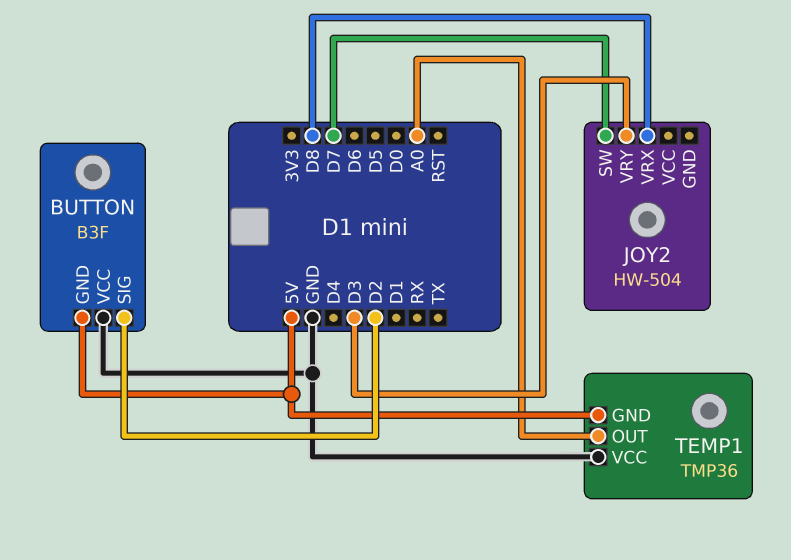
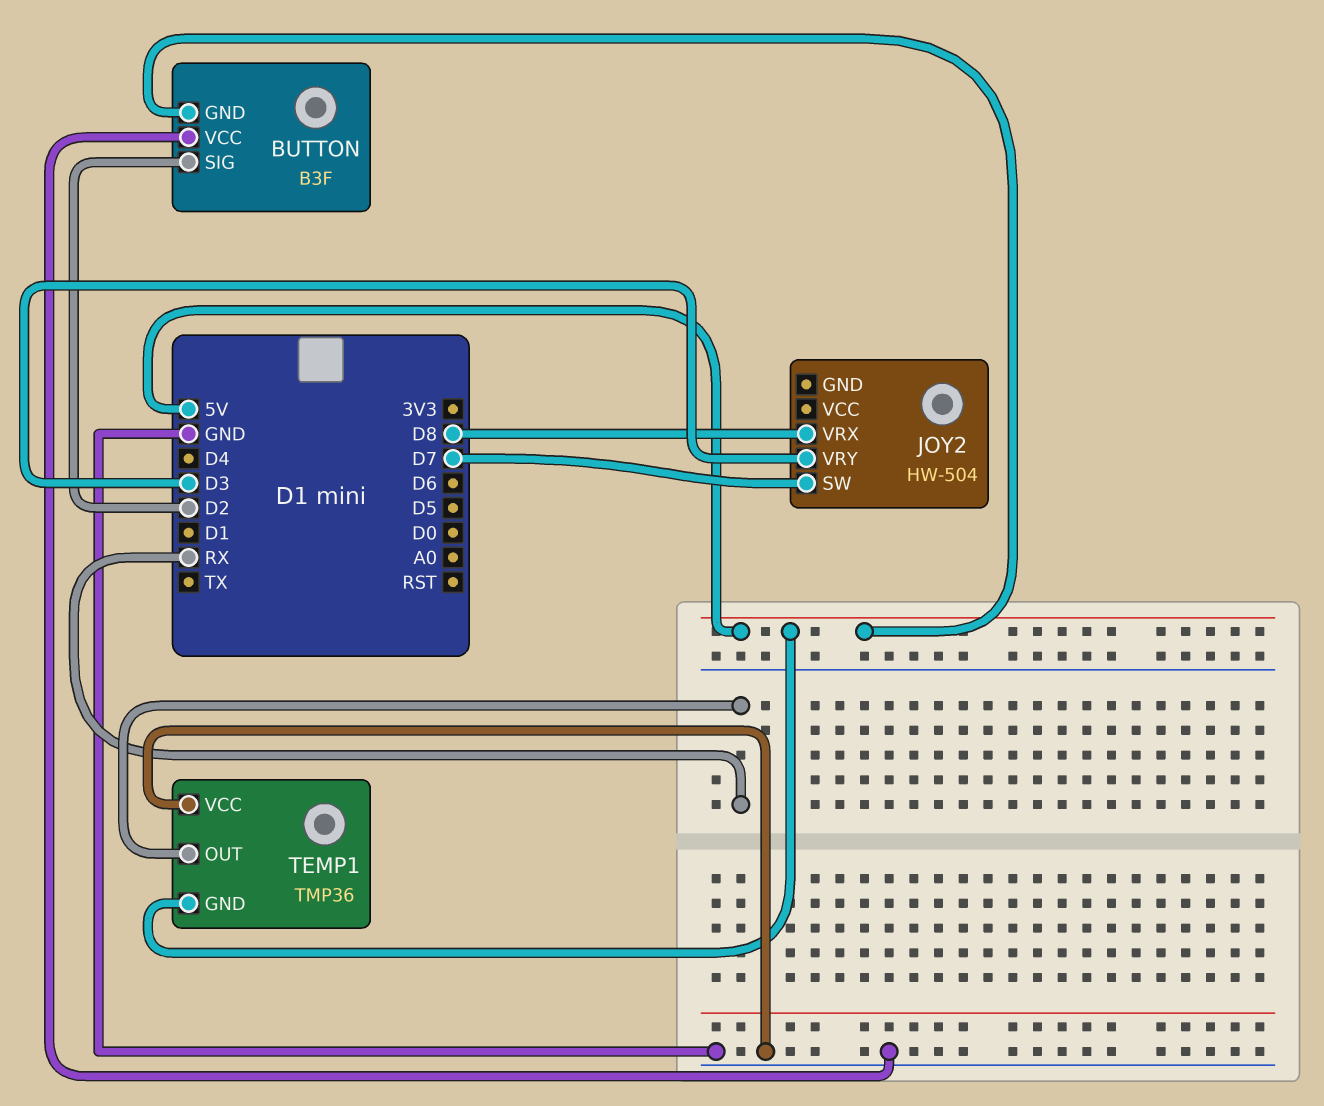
TEMP1 pin OUT: A0 -> RX

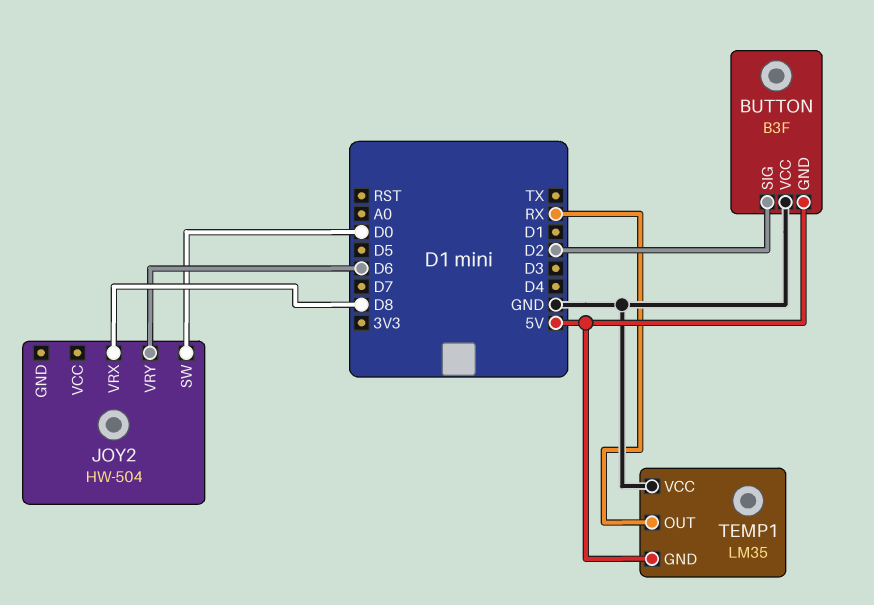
JOY2 pin SW: D7 -> D0
JOY2 pin VRY: D3 -> D6
TEMP1: TMP36 -> LM35

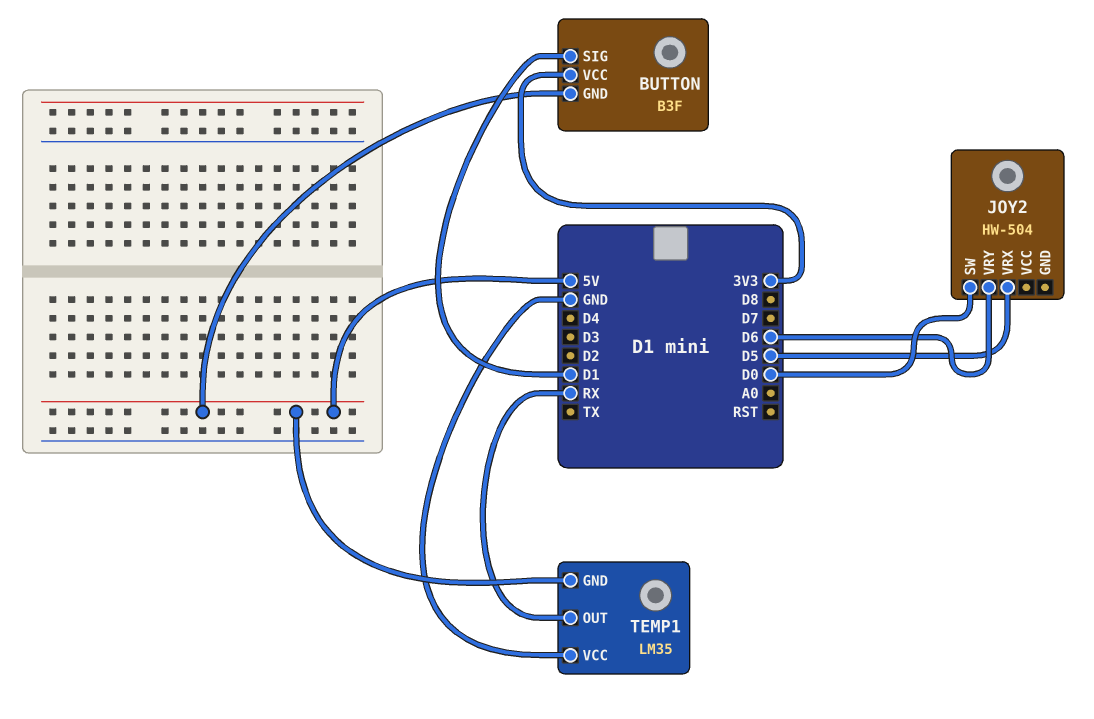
BUTTON pin SIG: D2 -> D1
BUTTON pin VCC: GND -> 3V3
JOY2 pin VRX: D8 -> D5

